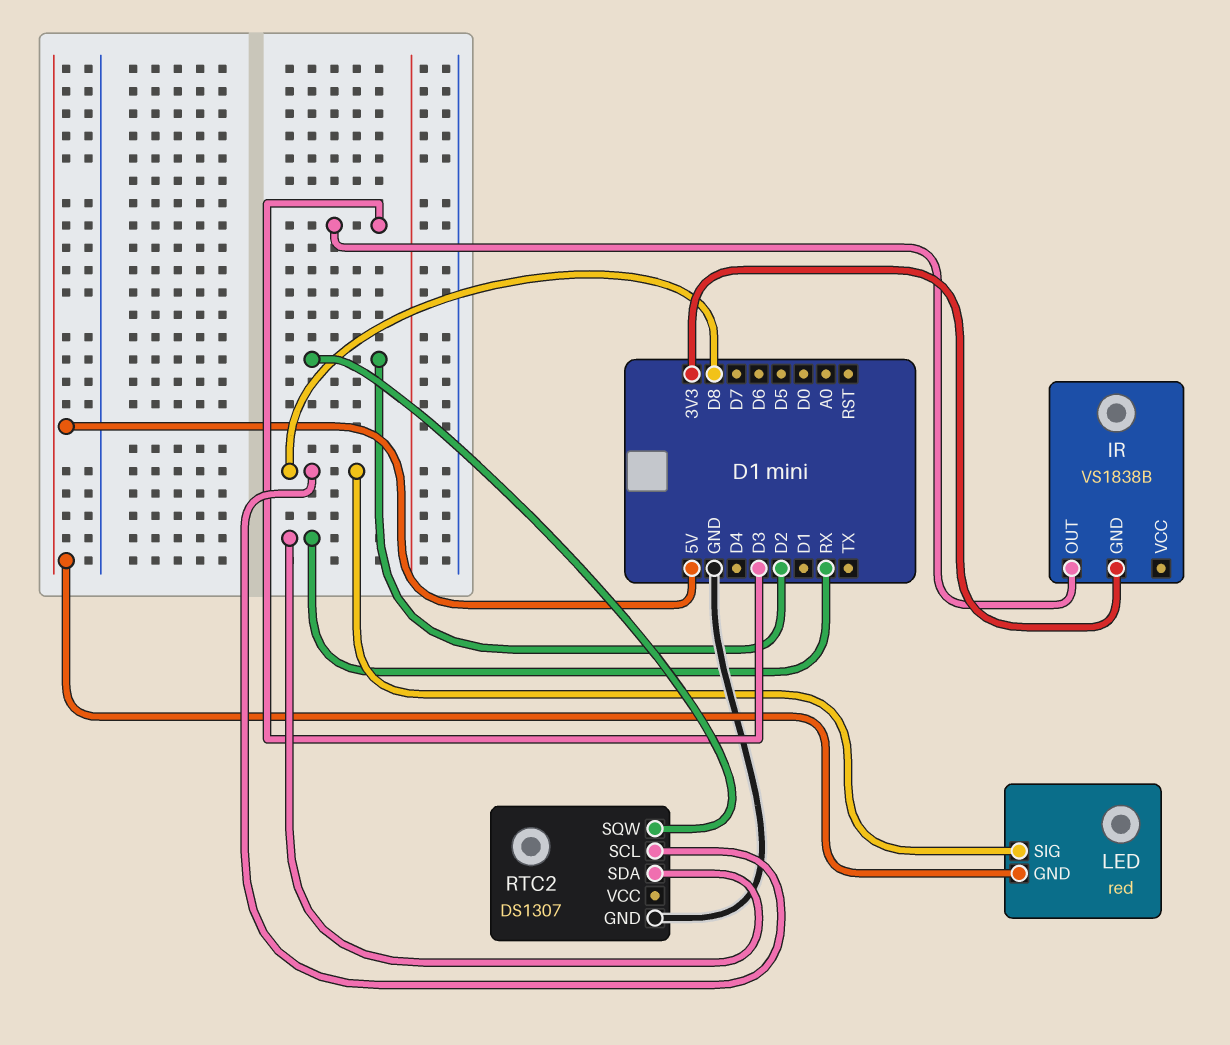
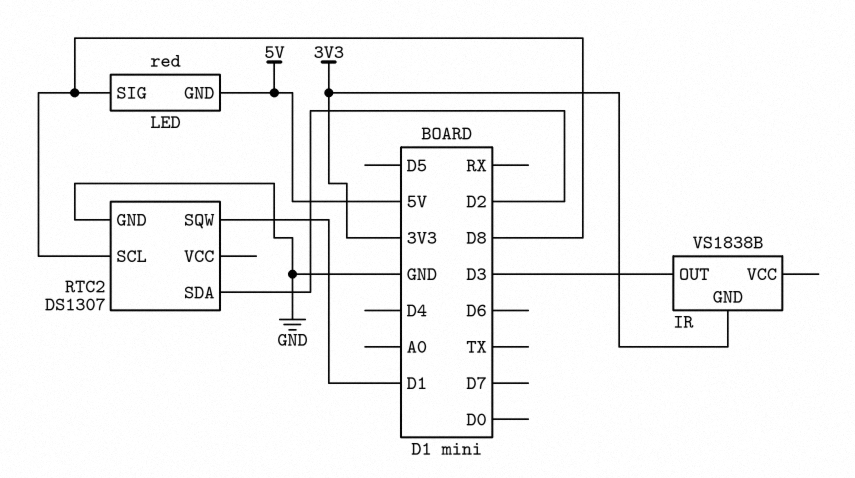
RTC2 pin SDA: RX -> D2
RTC2 pin SQW: D2 -> D1

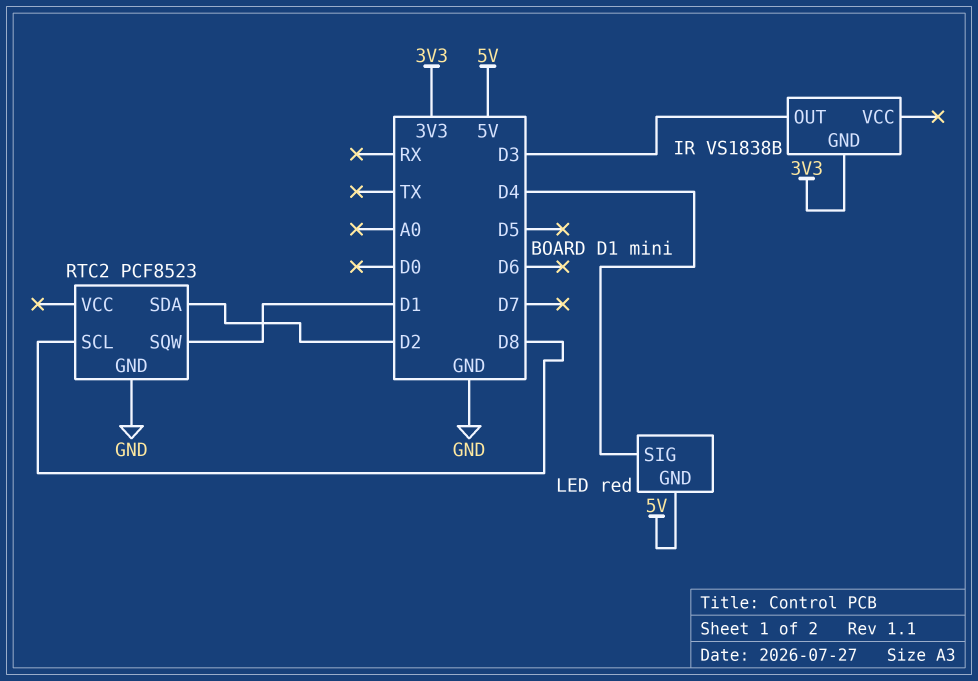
LED pin SIG: D8 -> D4
RTC2: DS1307 -> PCF8523

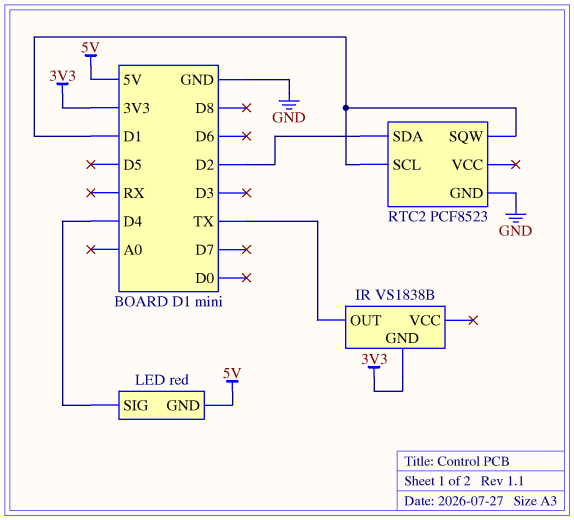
IR pin OUT: D3 -> TX
RTC2 pin SCL: D8 -> D1

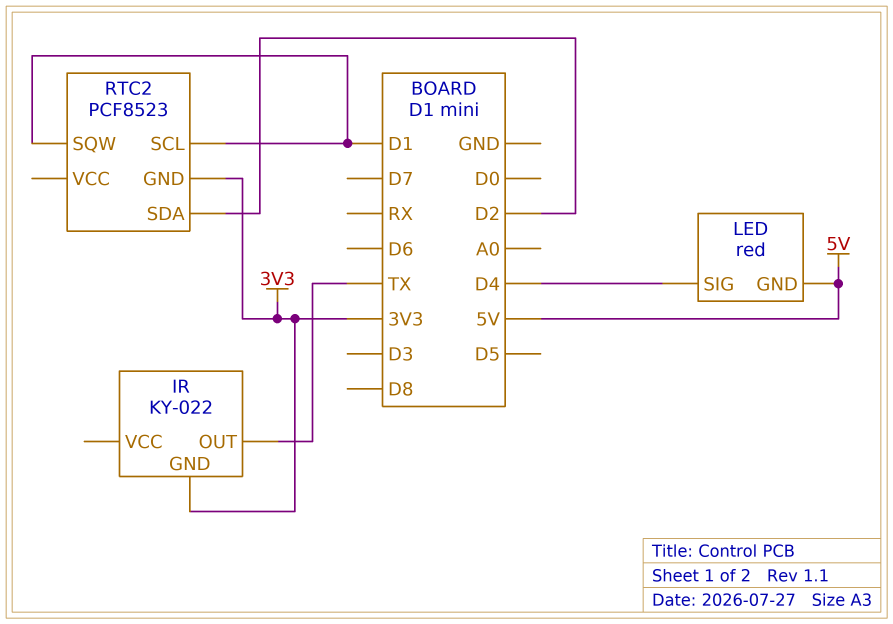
IR: VS1838B -> KY-022
RTC2 pin GND: GND -> 3V3

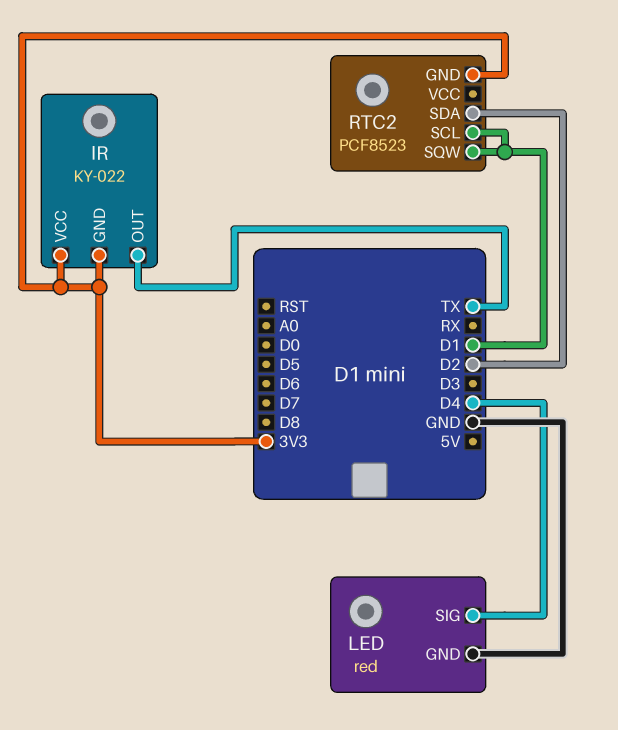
IR pin VCC: none -> 3V3
LED pin GND: 5V -> GND

